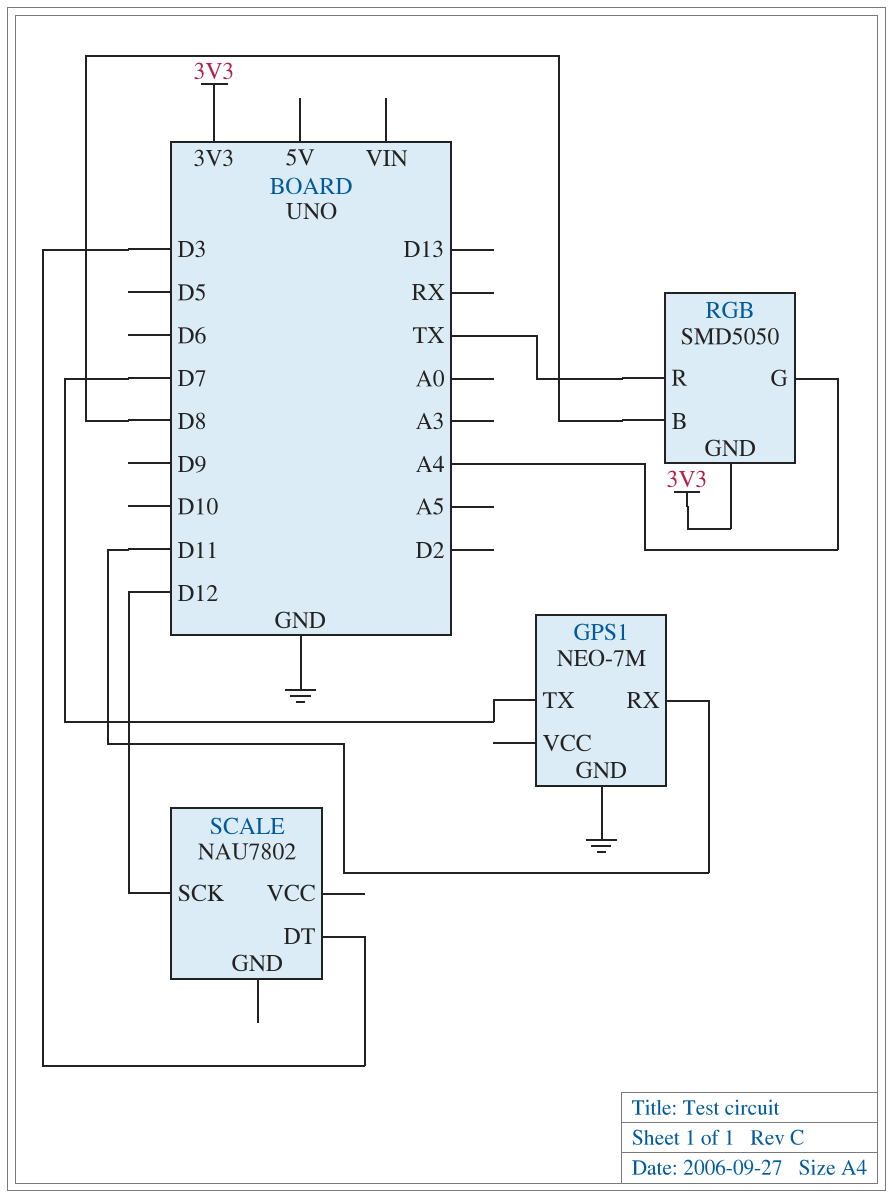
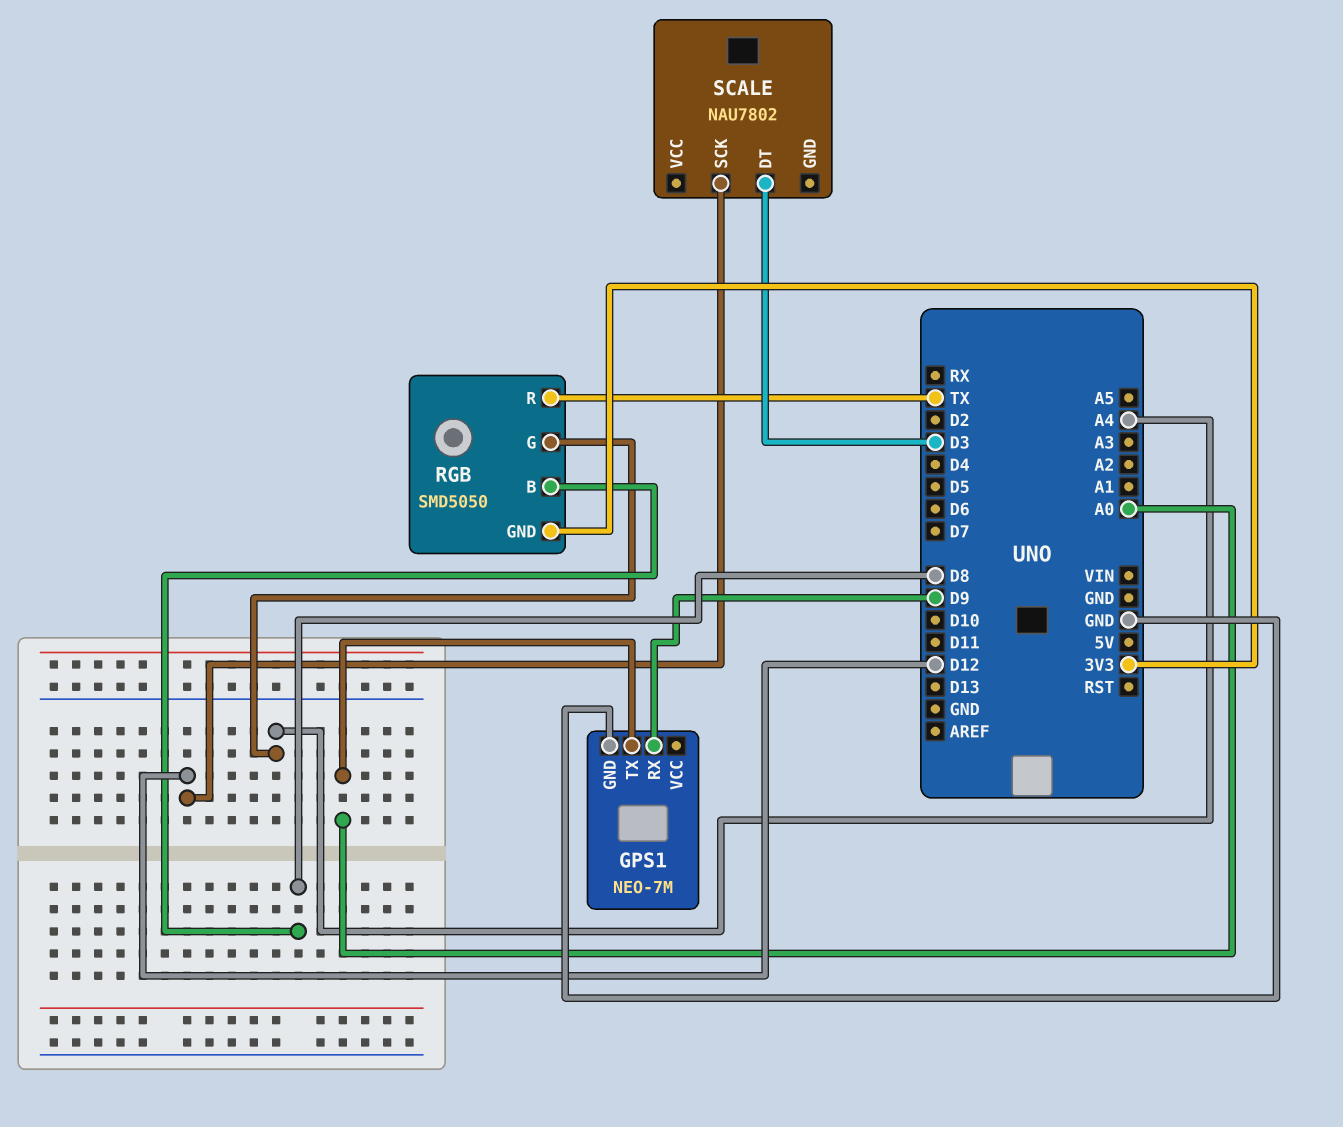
GPS1 pin RX: D11 -> D9
GPS1 pin TX: D7 -> A0

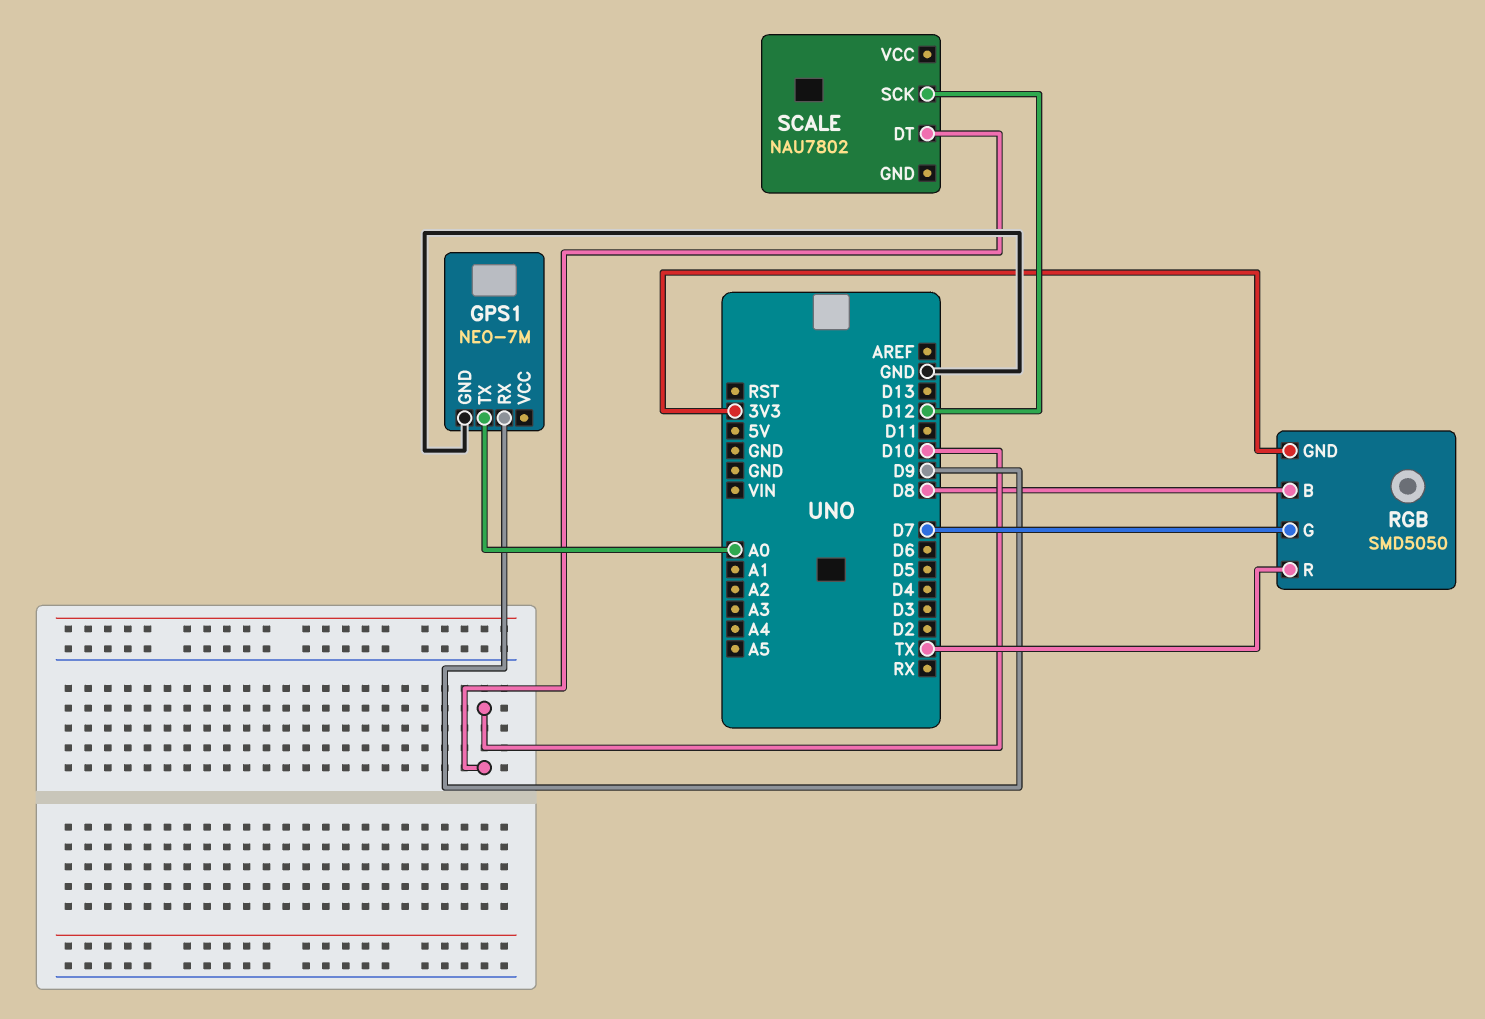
RGB pin G: A4 -> D7
SCALE pin DT: D3 -> D10

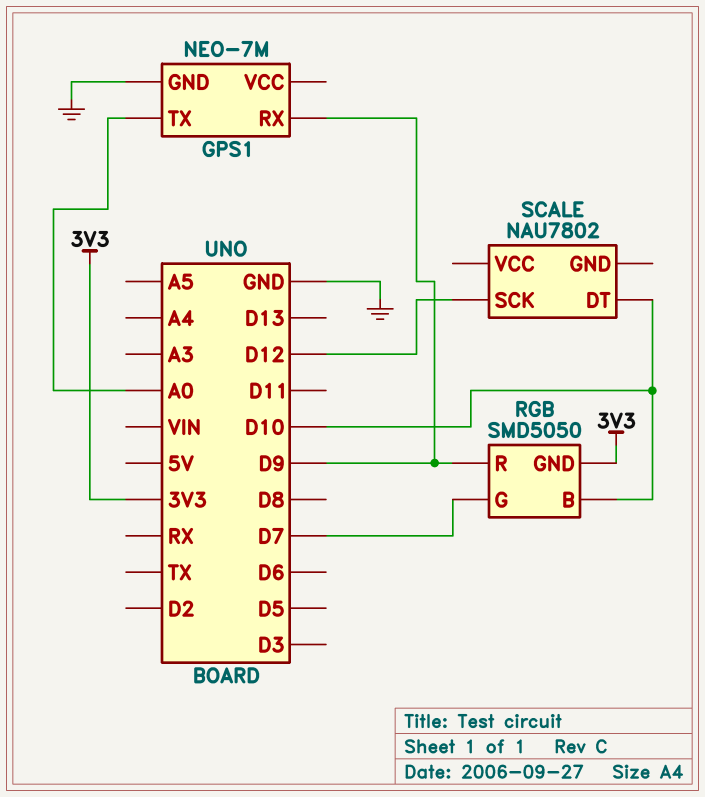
RGB pin B: D8 -> D10
RGB pin R: TX -> D9

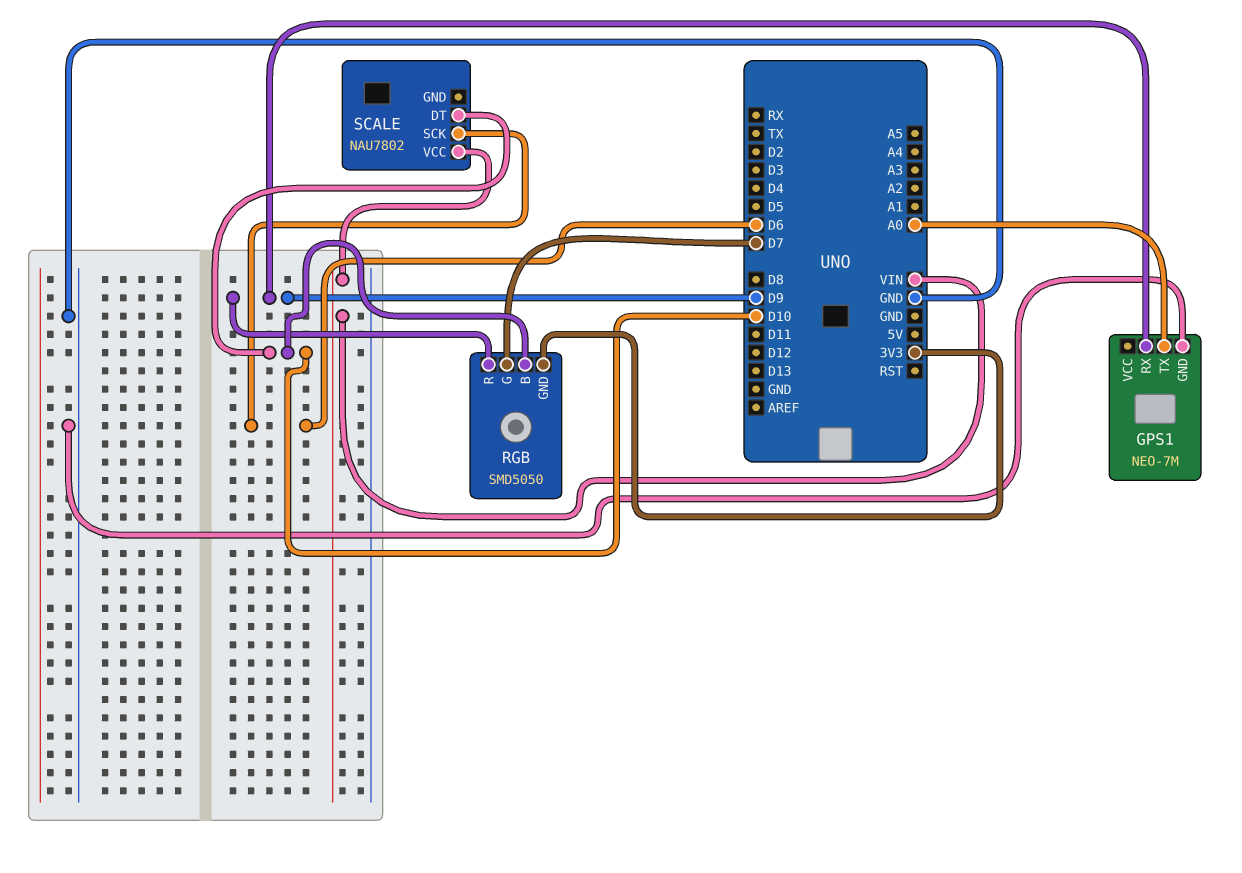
SCALE pin SCK: D12 -> D6
SCALE pin VCC: none -> VIN

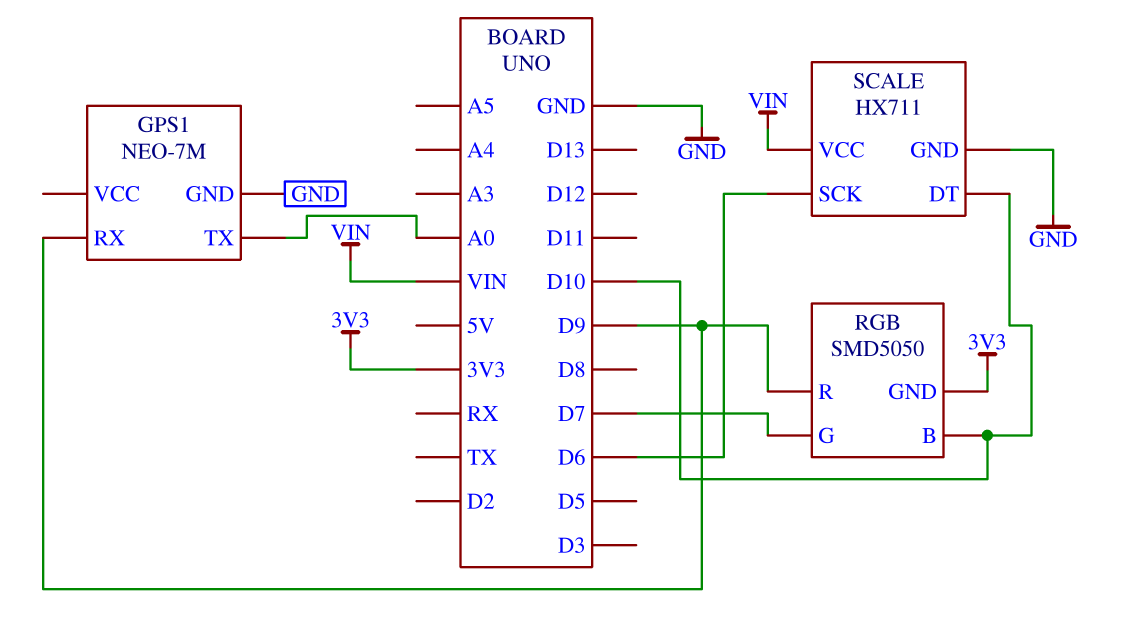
SCALE: NAU7802 -> HX711
SCALE pin GND: none -> GND

